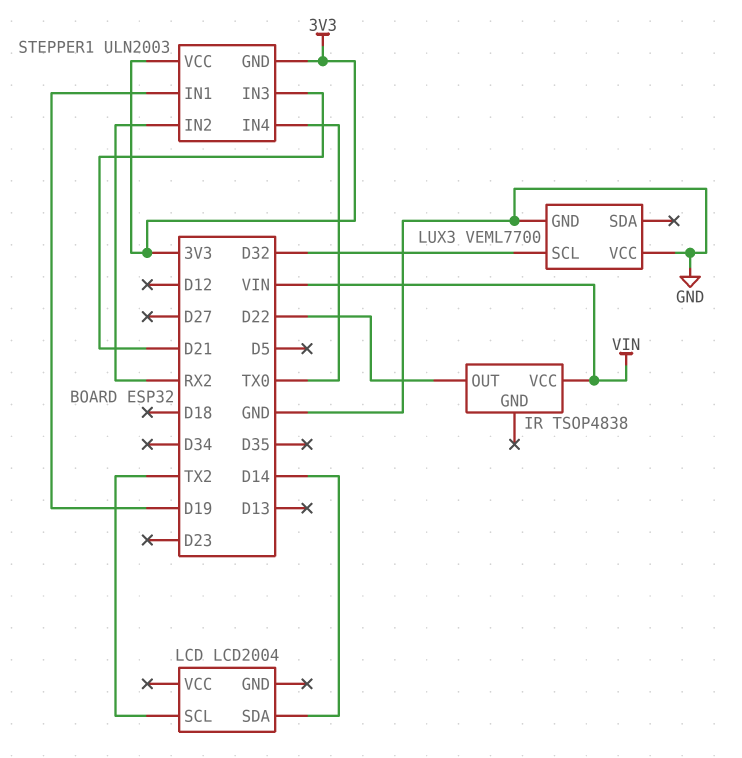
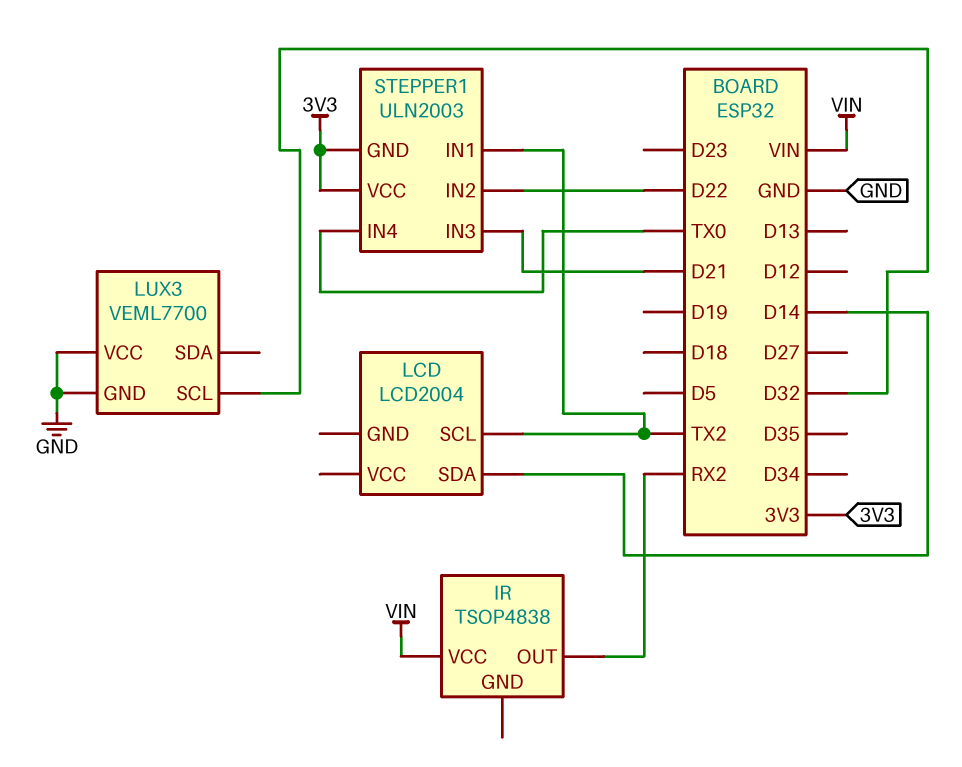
IR pin OUT: D22 -> RX2
STEPPER1 pin IN1: D19 -> TX2
STEPPER1 pin IN2: RX2 -> D22

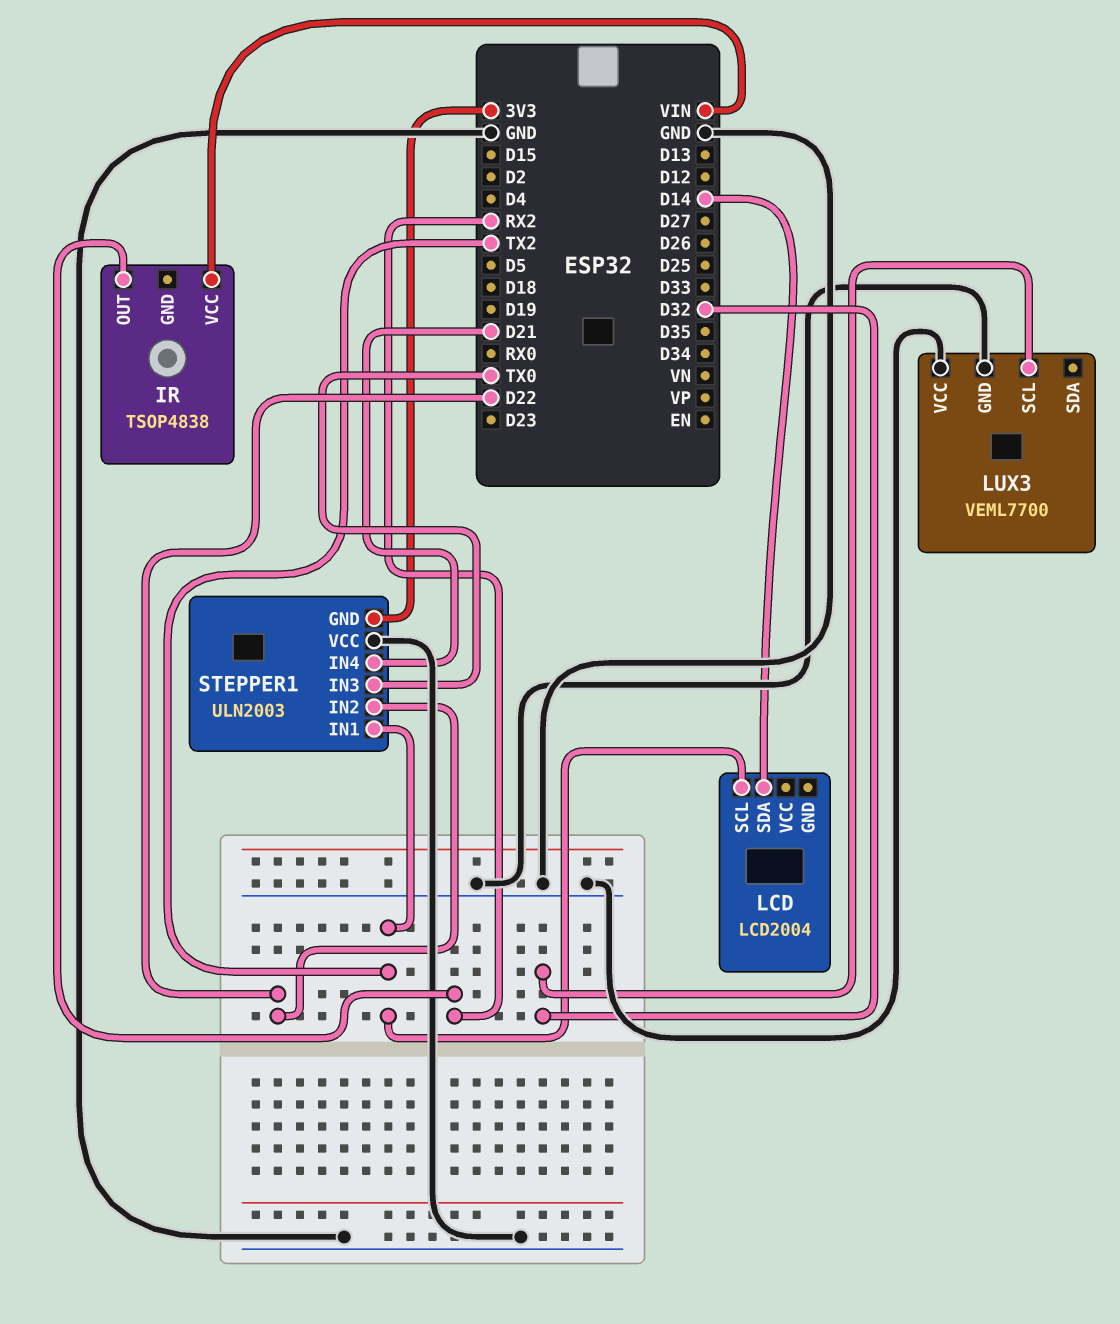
STEPPER1 pin IN3: D21 -> TX0
STEPPER1 pin IN4: TX0 -> D21
STEPPER1 pin VCC: 3V3 -> GND

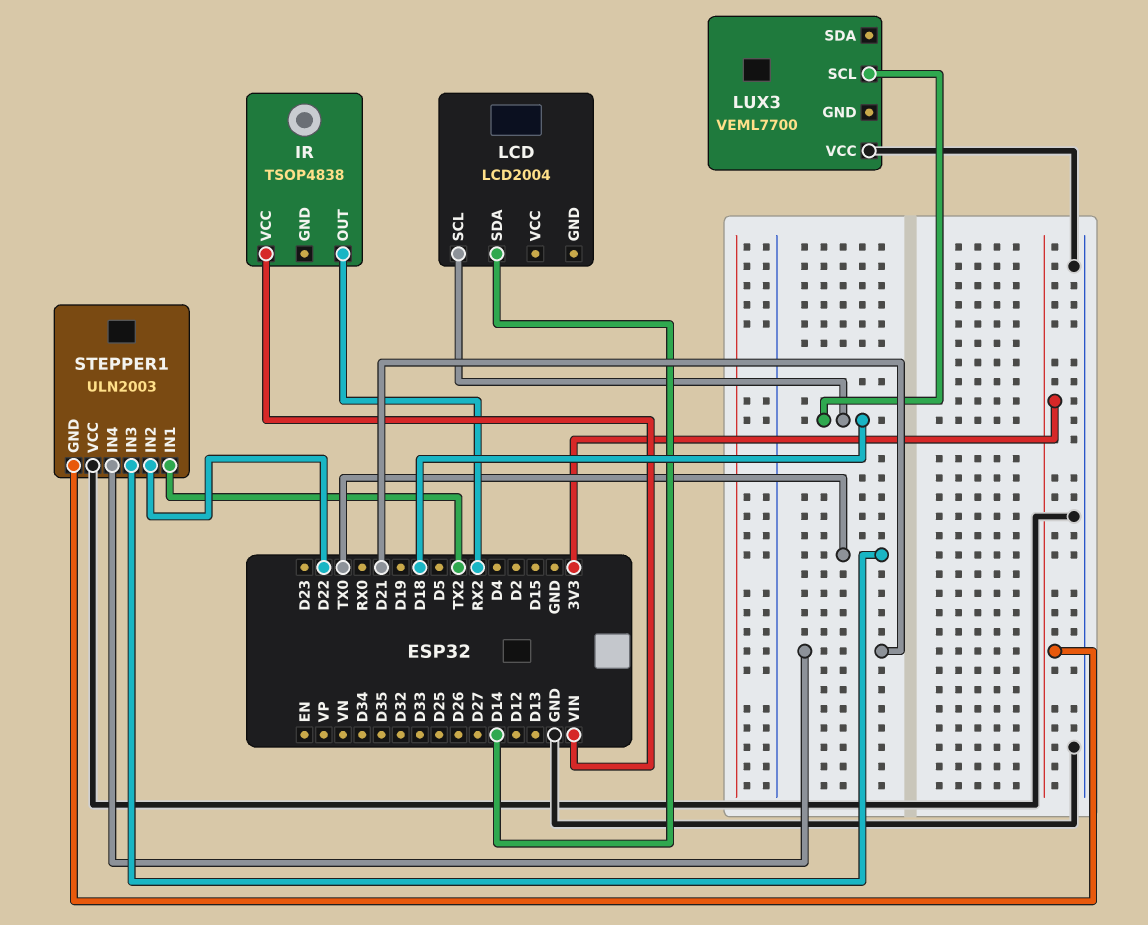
LCD pin SCL: TX2 -> D18
LUX3 pin GND: GND -> none
LUX3 pin SCL: D32 -> D18

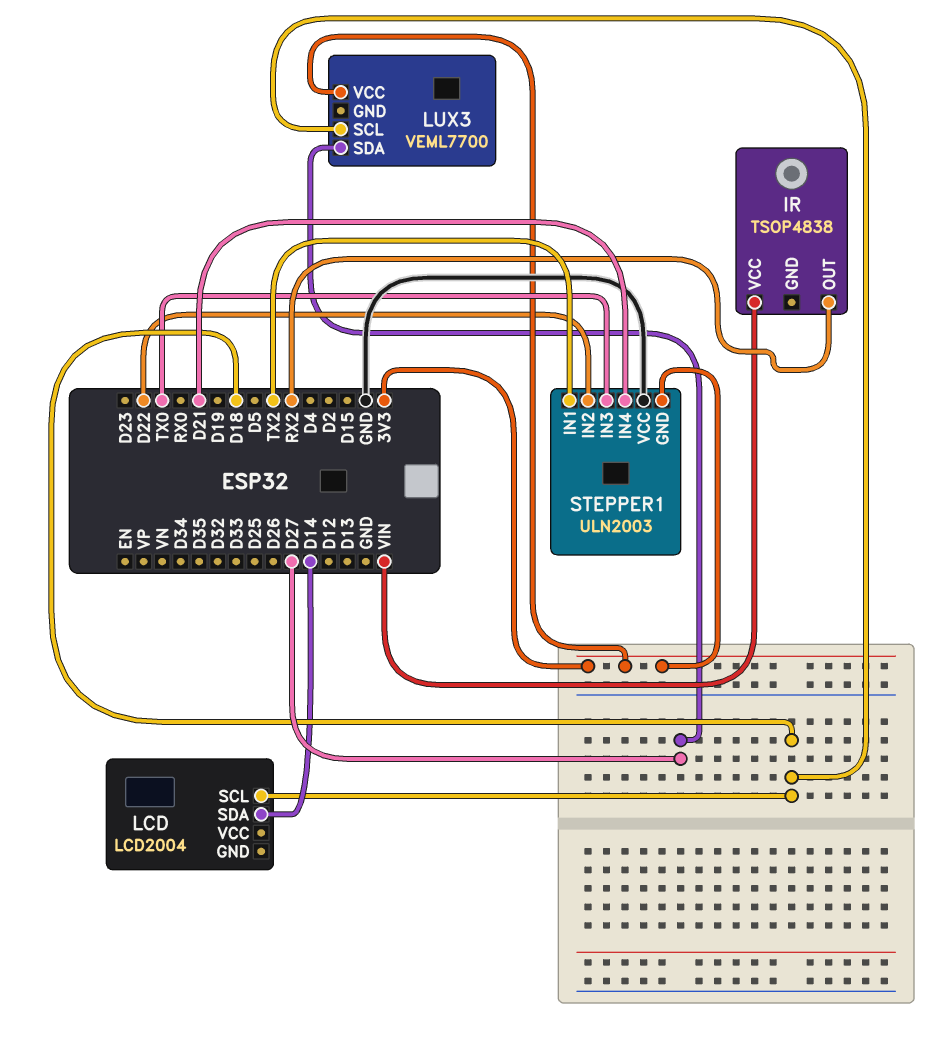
LUX3 pin SDA: none -> D27
LUX3 pin VCC: GND -> 3V3

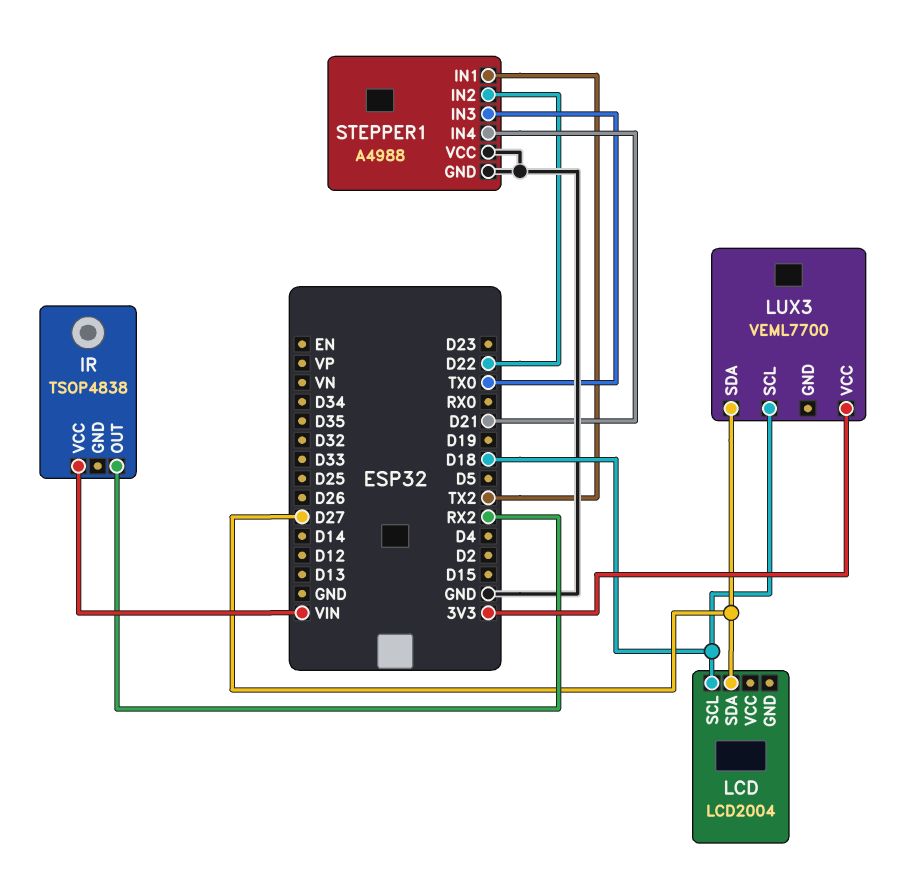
LCD pin SDA: D14 -> D27
STEPPER1: ULN2003 -> A4988
STEPPER1 pin GND: 3V3 -> GND

